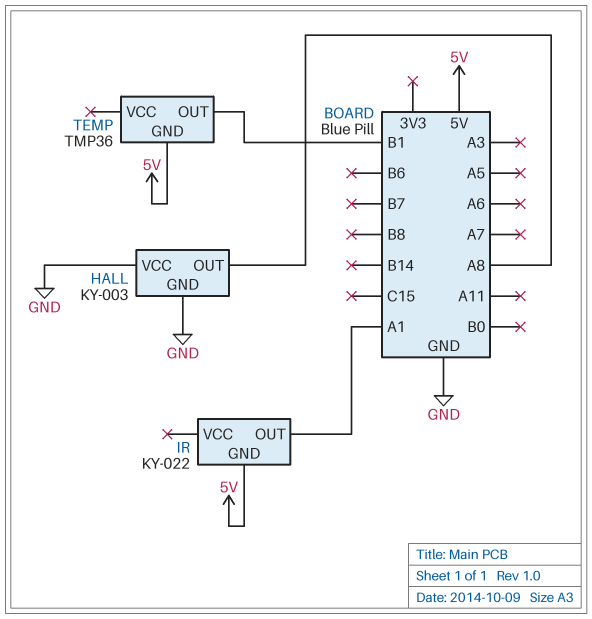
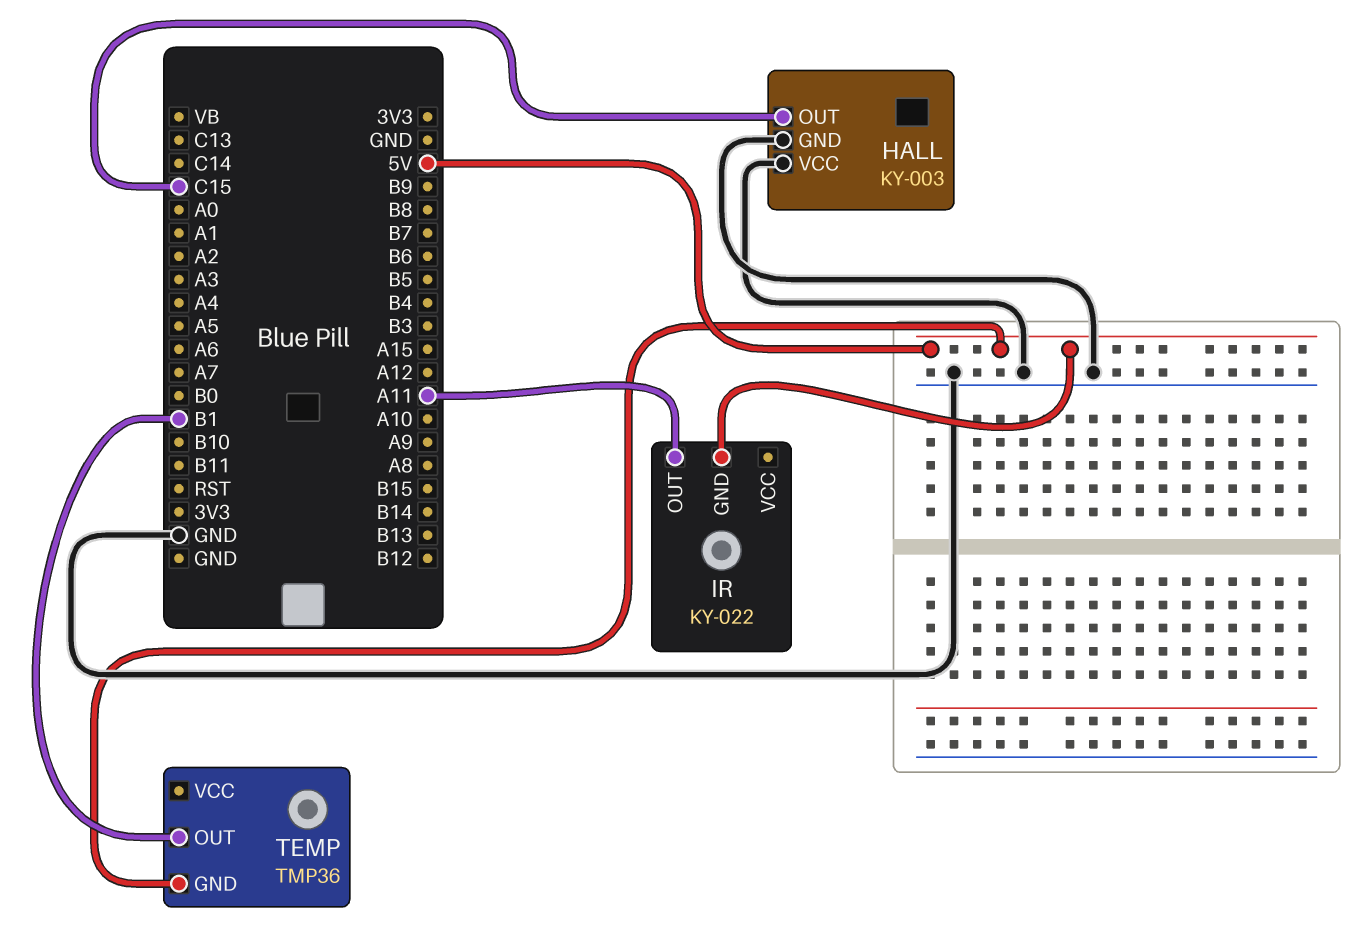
HALL pin OUT: A8 -> C15
IR pin OUT: A1 -> A11

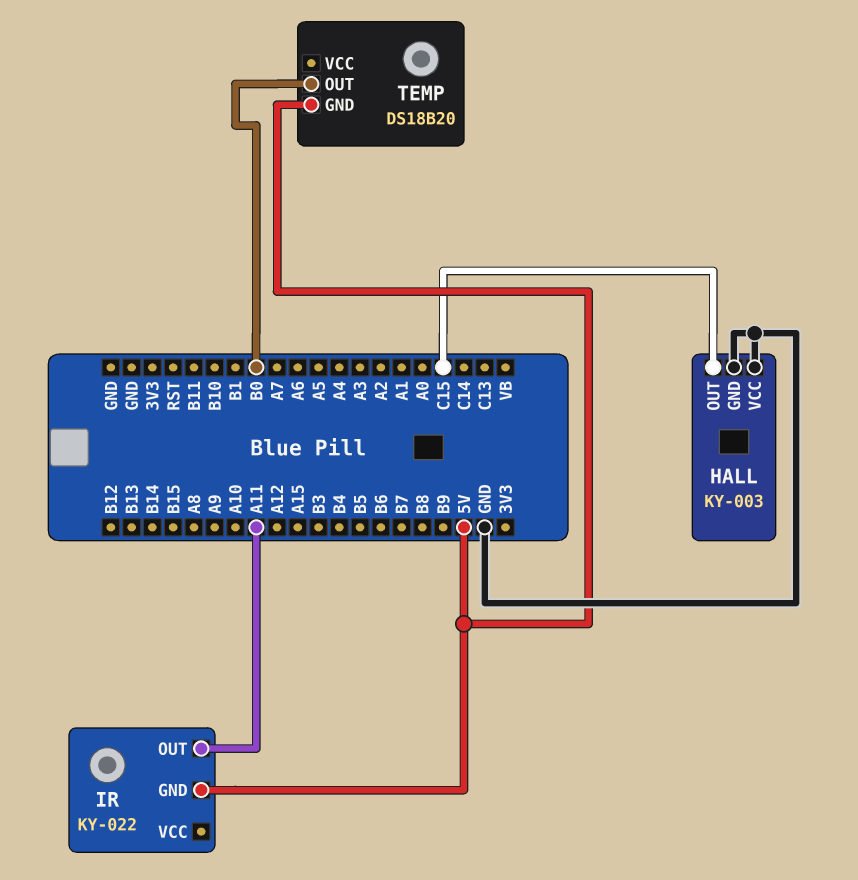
TEMP: TMP36 -> DS18B20
TEMP pin OUT: B1 -> B0

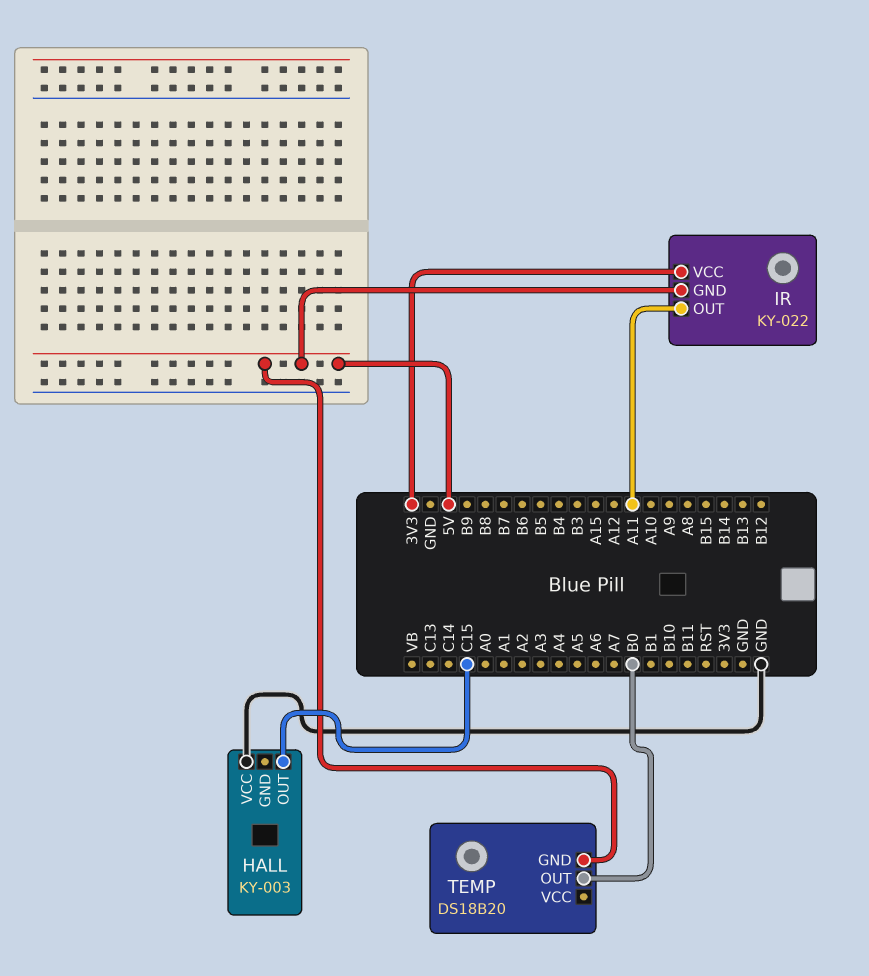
HALL pin GND: GND -> none
IR pin VCC: none -> 3V3

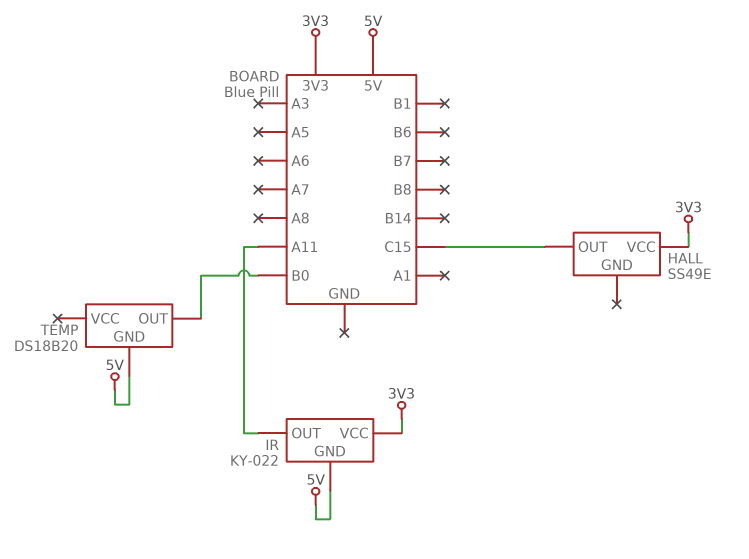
HALL: KY-003 -> SS49E
HALL pin VCC: GND -> 3V3

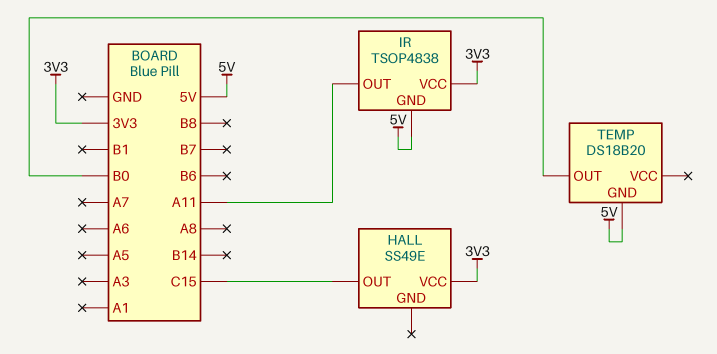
IR: KY-022 -> TSOP4838

